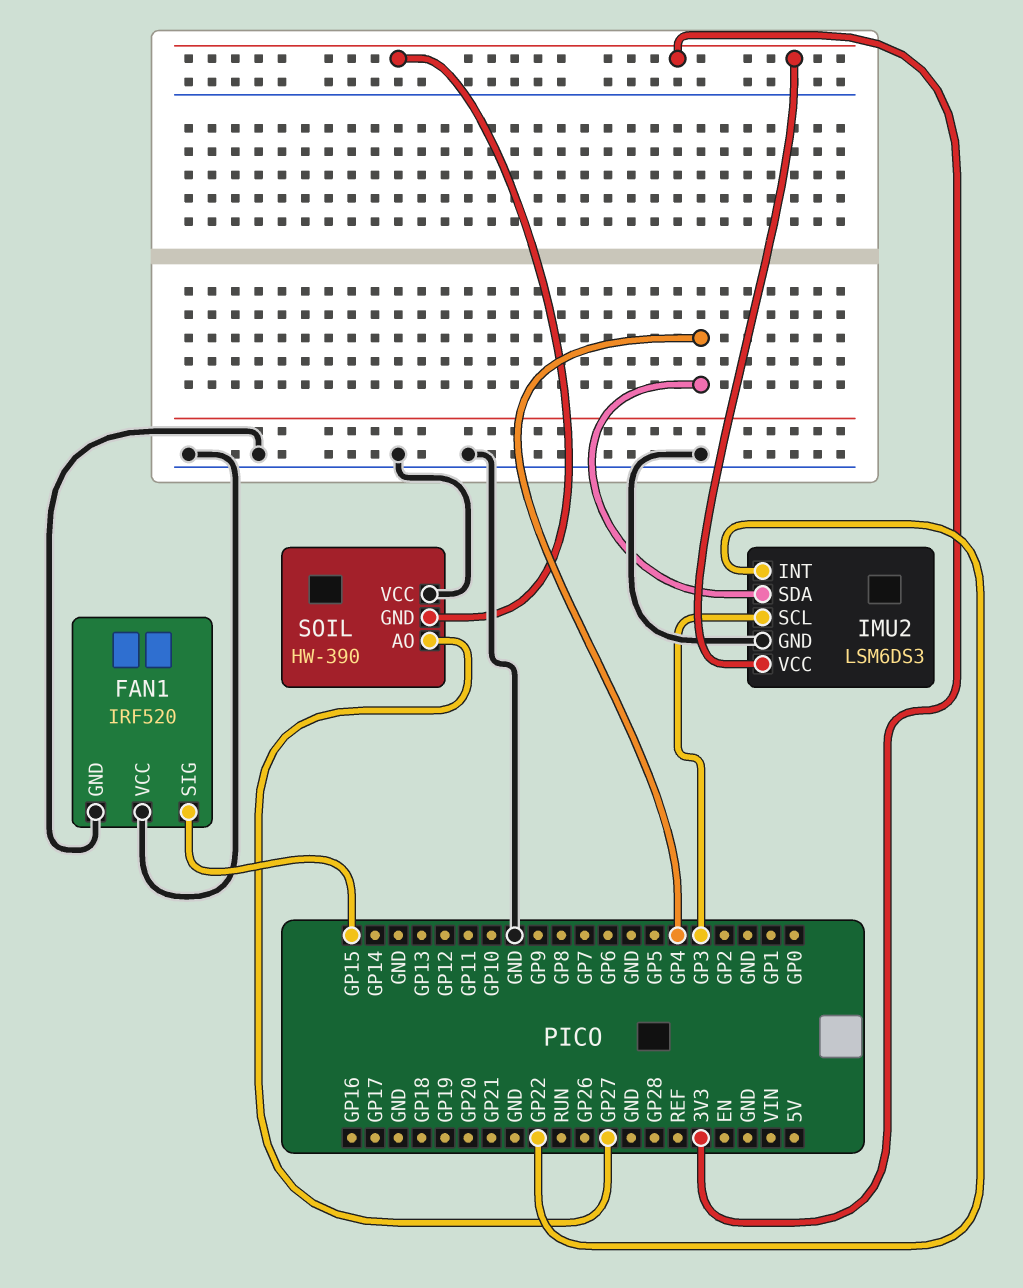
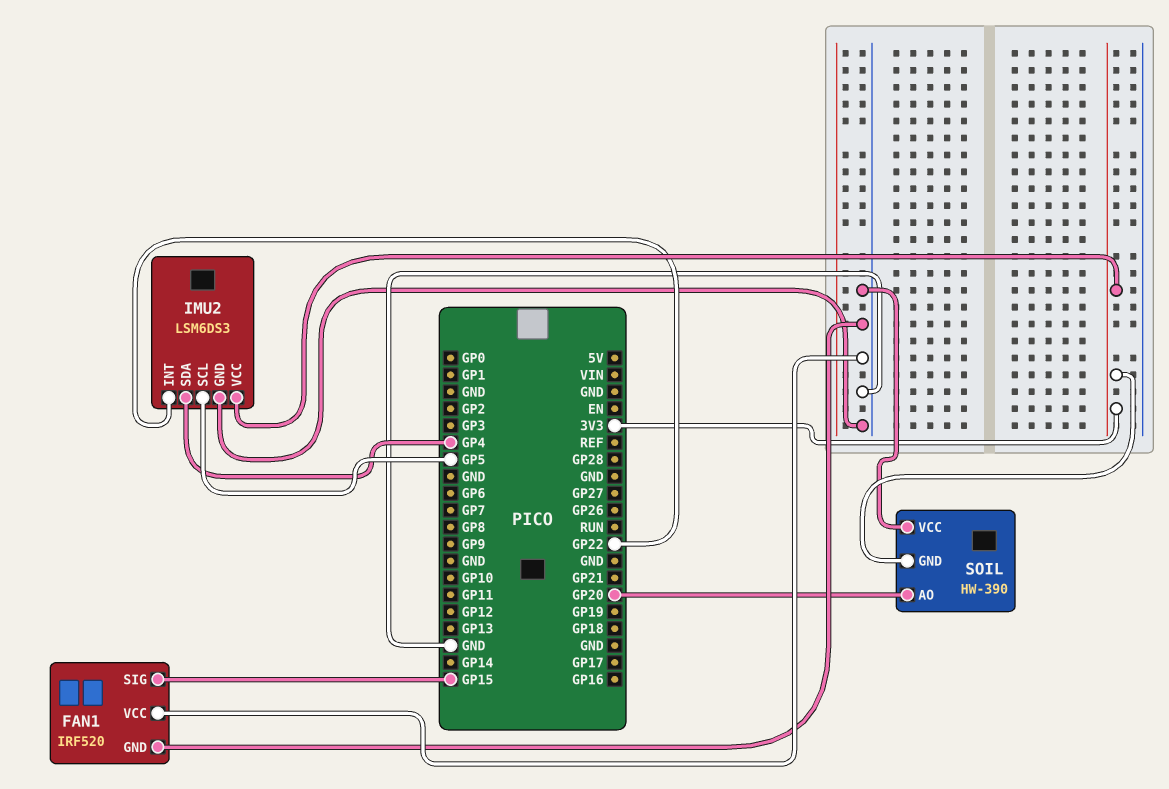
IMU2 pin SCL: GP3 -> GP5
SOIL pin AO: GP27 -> GP20

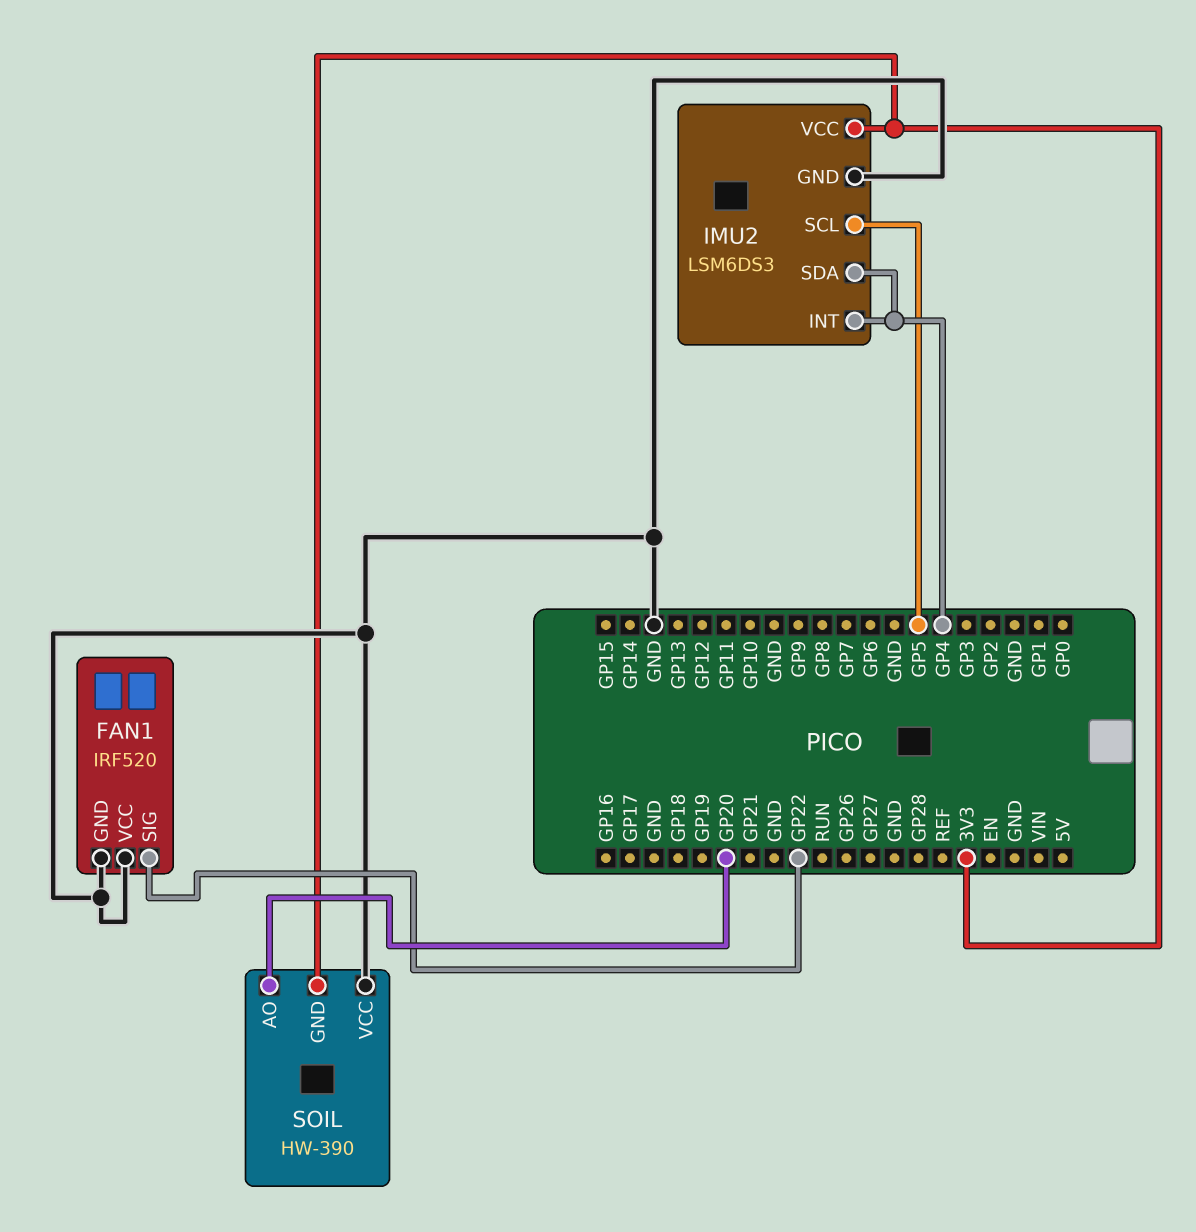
FAN1 pin SIG: GP15 -> GP22
IMU2 pin INT: GP22 -> GP4

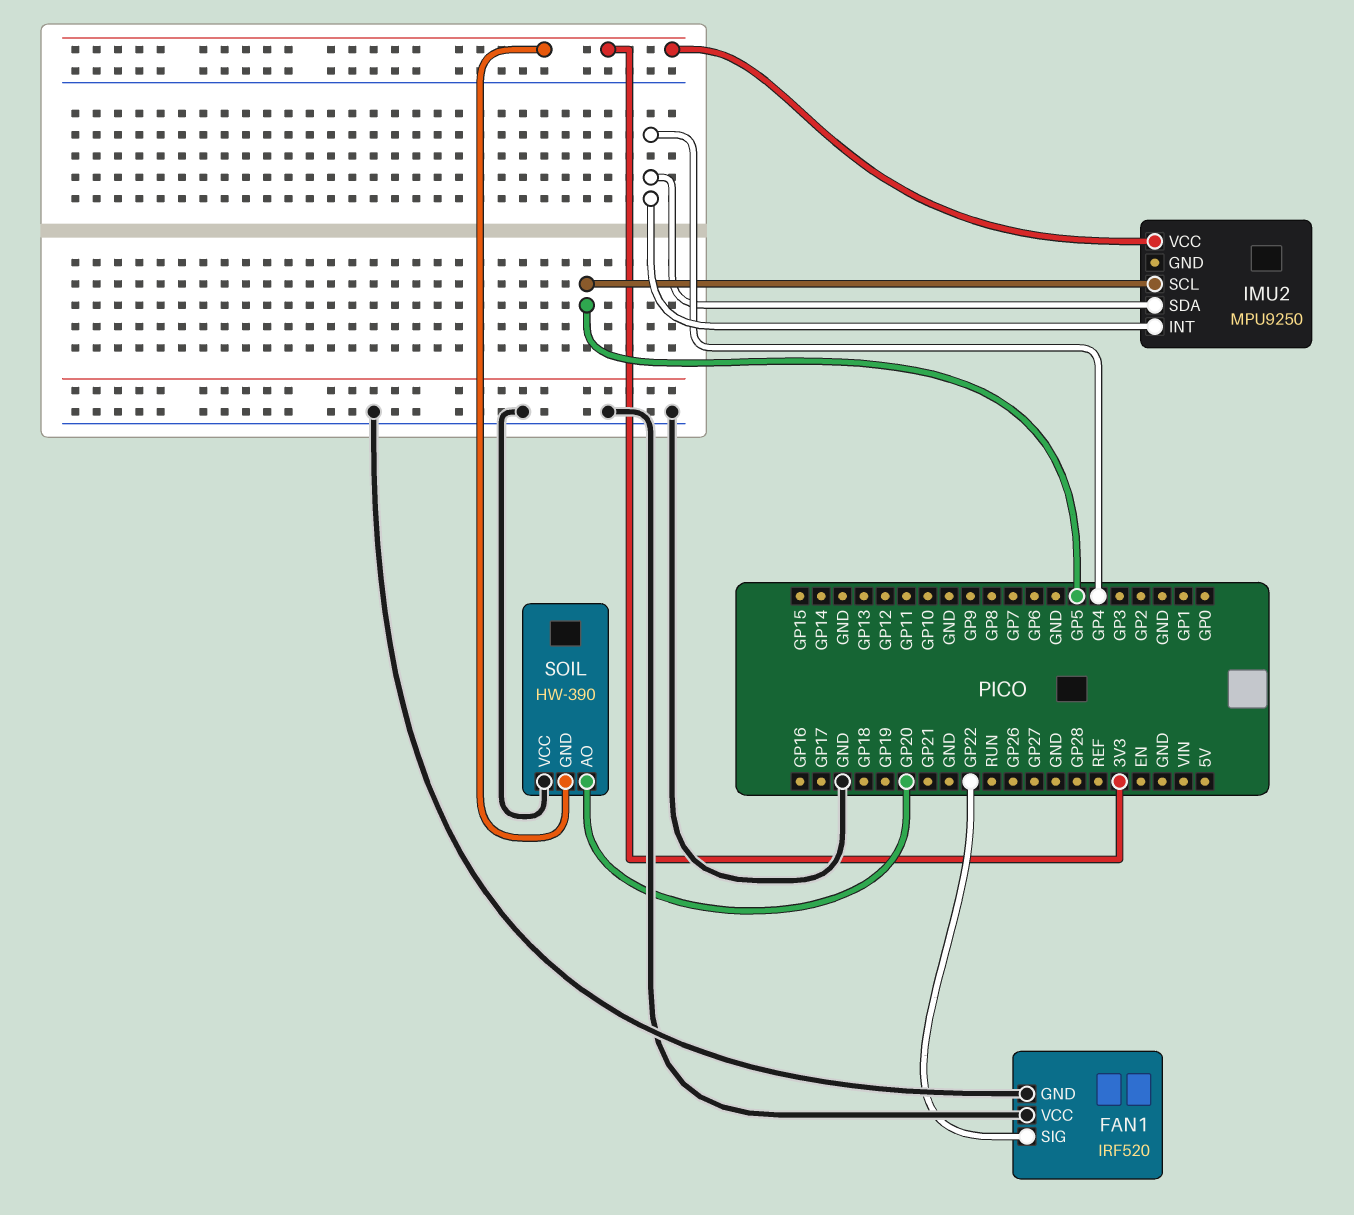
IMU2: LSM6DS3 -> MPU9250
IMU2 pin GND: GND -> none

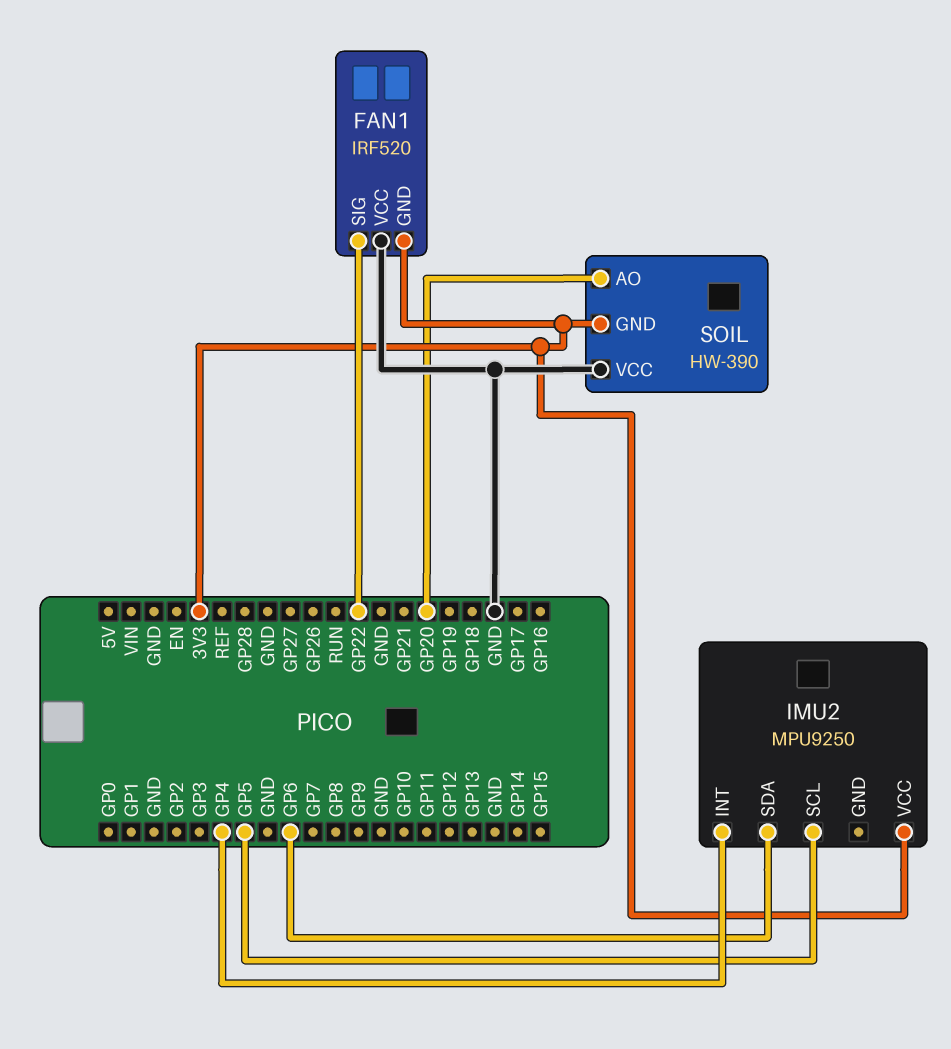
FAN1 pin GND: GND -> 3V3
IMU2 pin SDA: GP4 -> GP6

